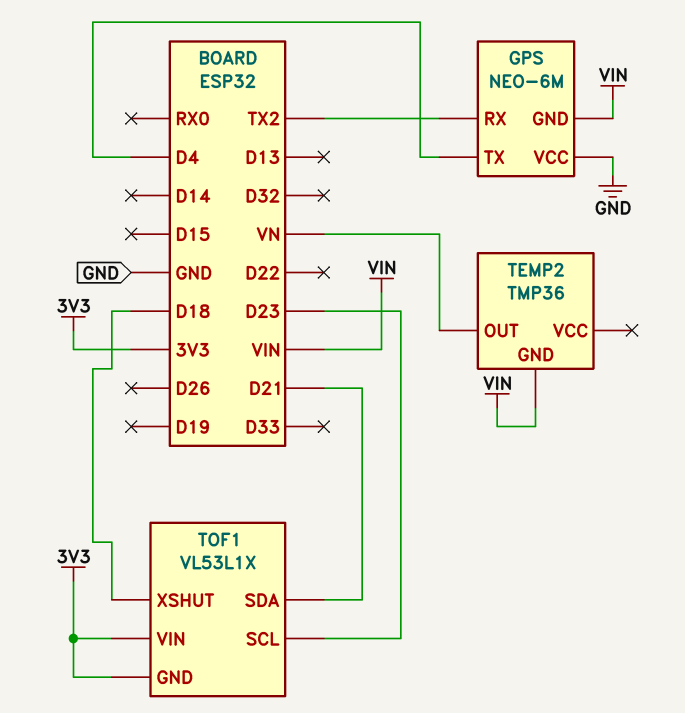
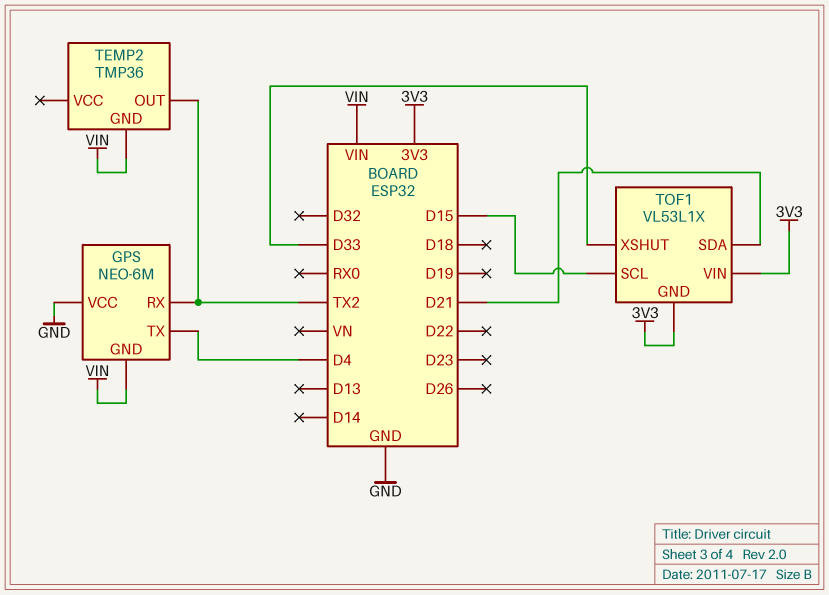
TEMP2 pin OUT: VN -> TX2
TOF1 pin SCL: D23 -> D15
TOF1 pin XSHUT: D18 -> D33

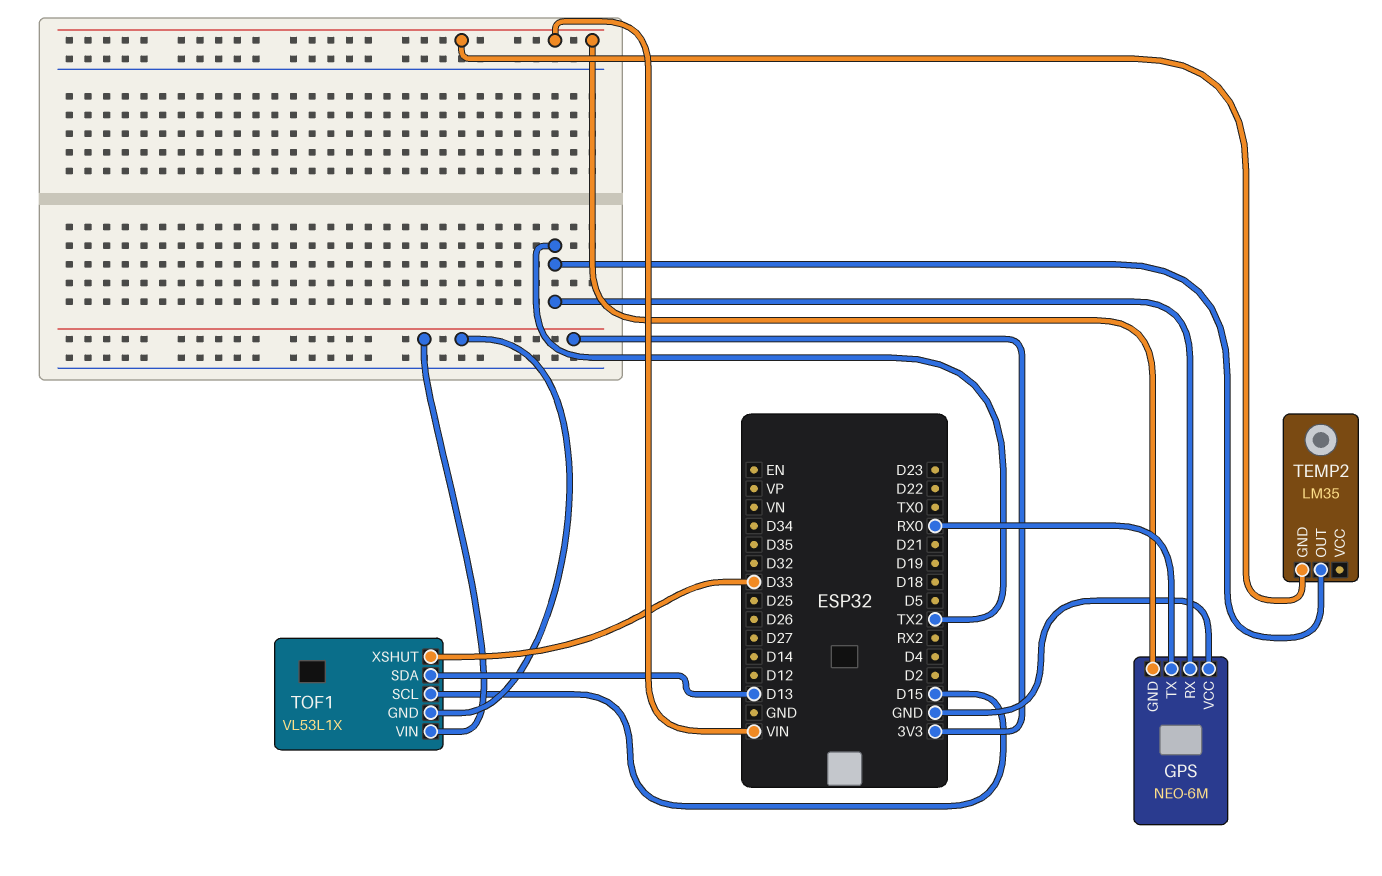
GPS pin TX: D4 -> RX0
TEMP2: TMP36 -> LM35
TOF1 pin SDA: D21 -> D13

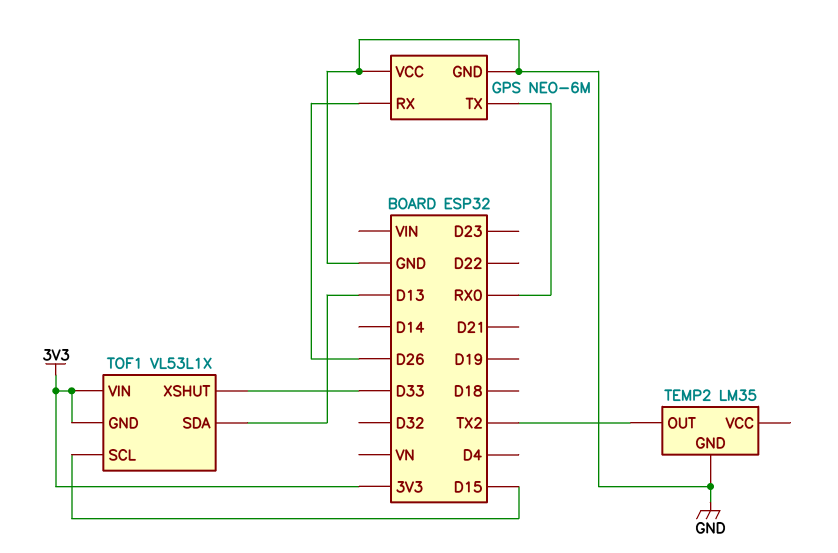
GPS pin GND: VIN -> GND
GPS pin RX: TX2 -> D26
TEMP2 pin GND: VIN -> GND

